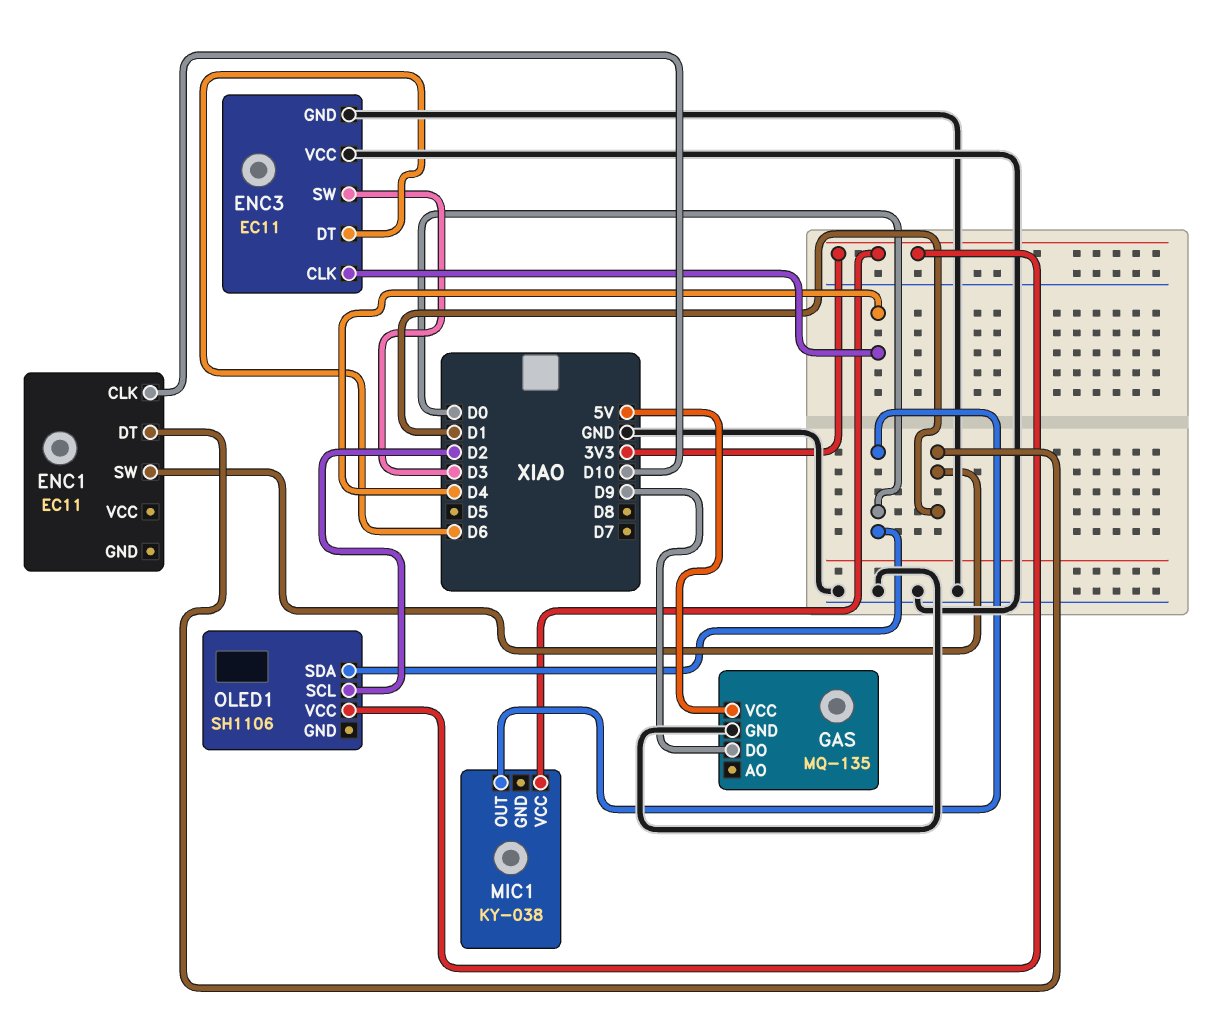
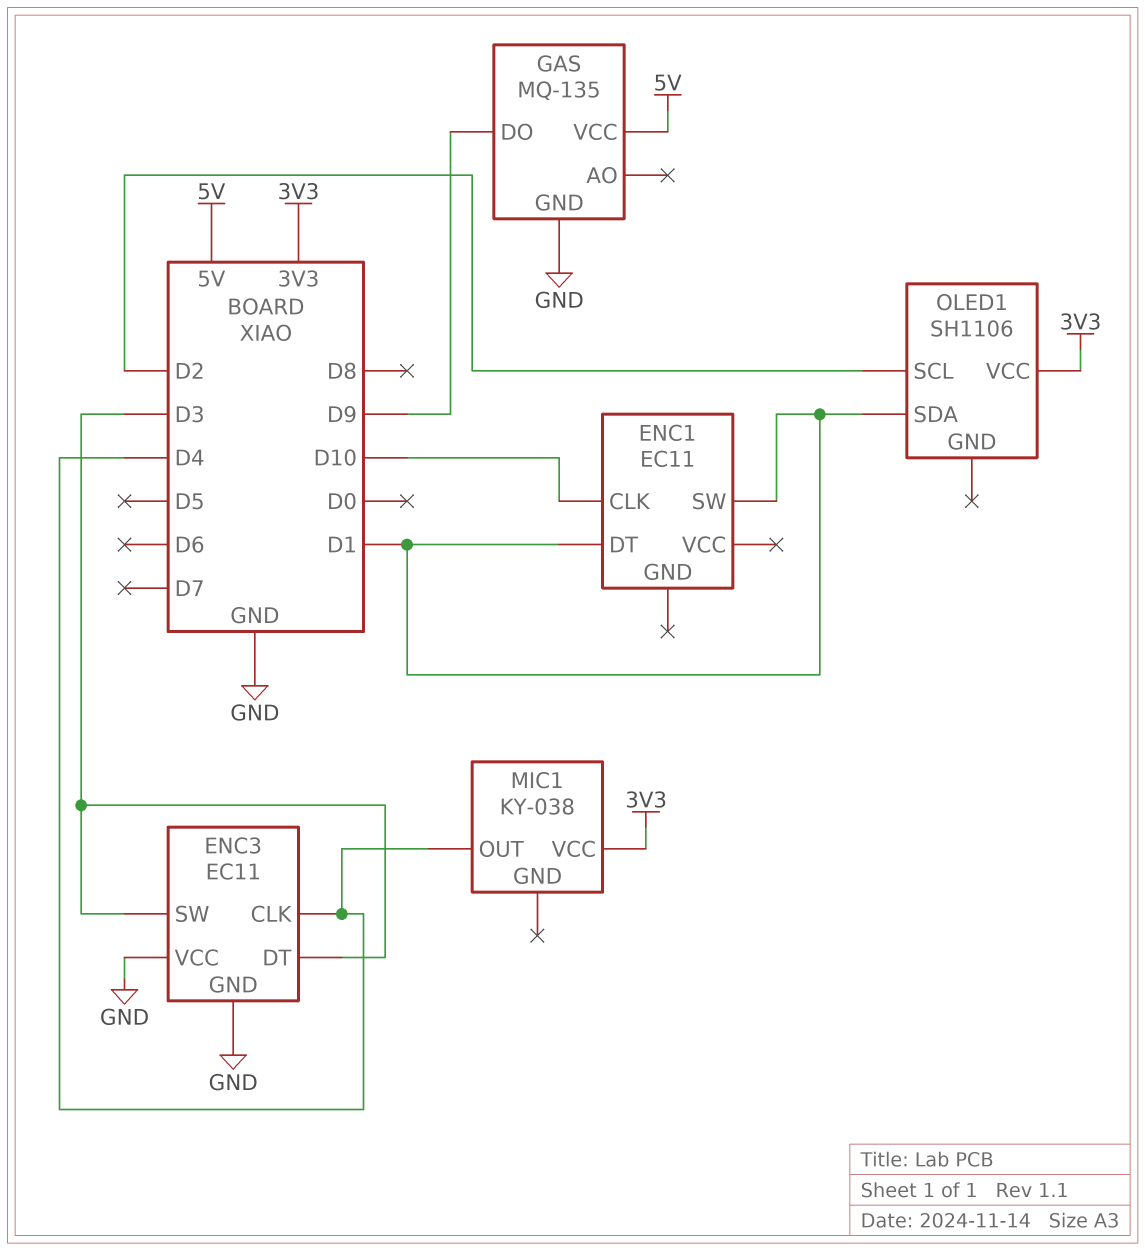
ENC3 pin DT: D6 -> D3
MIC1 pin OUT: D0 -> D4
OLED1 pin SDA: D0 -> D1

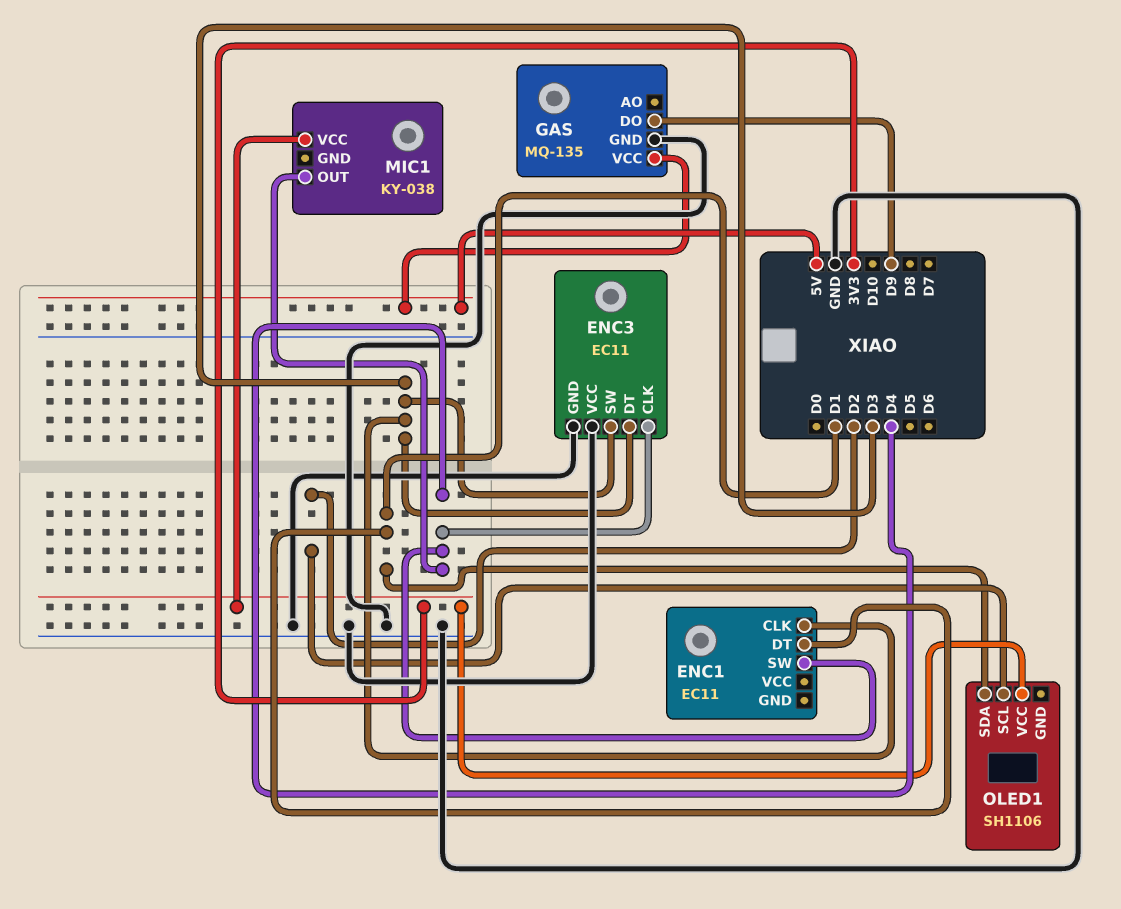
ENC1 pin CLK: D10 -> D3
ENC1 pin SW: D1 -> D4

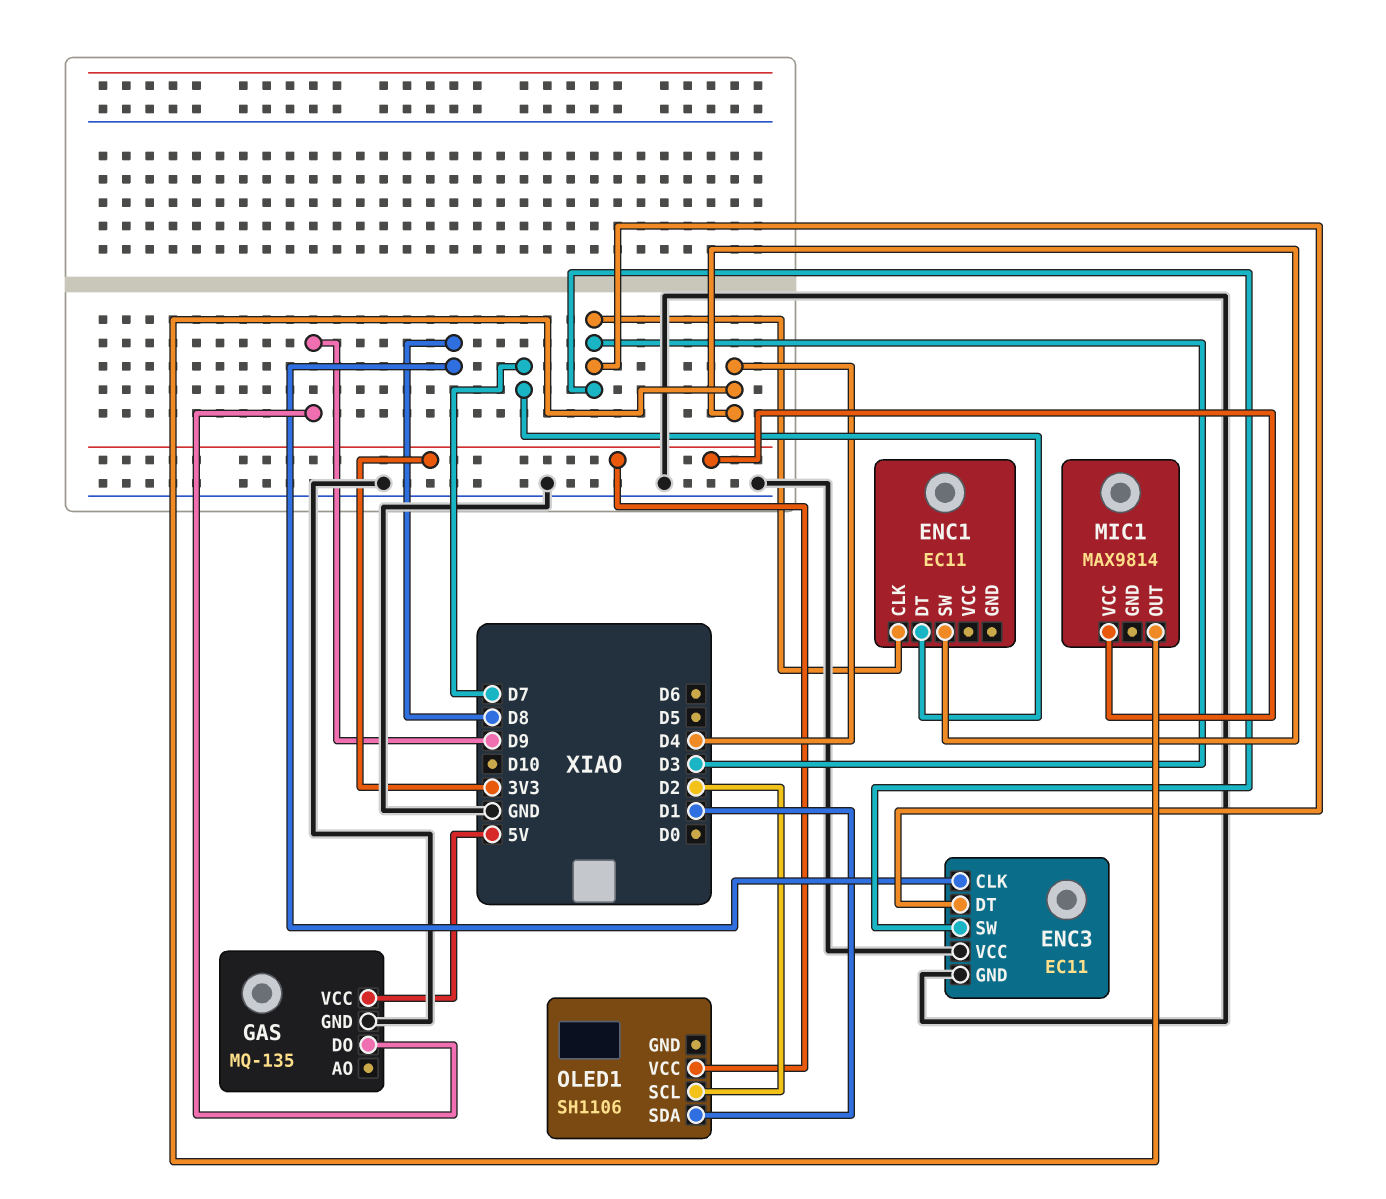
ENC1 pin DT: D1 -> D7
ENC3 pin CLK: D4 -> D8
MIC1: KY-038 -> MAX9814

